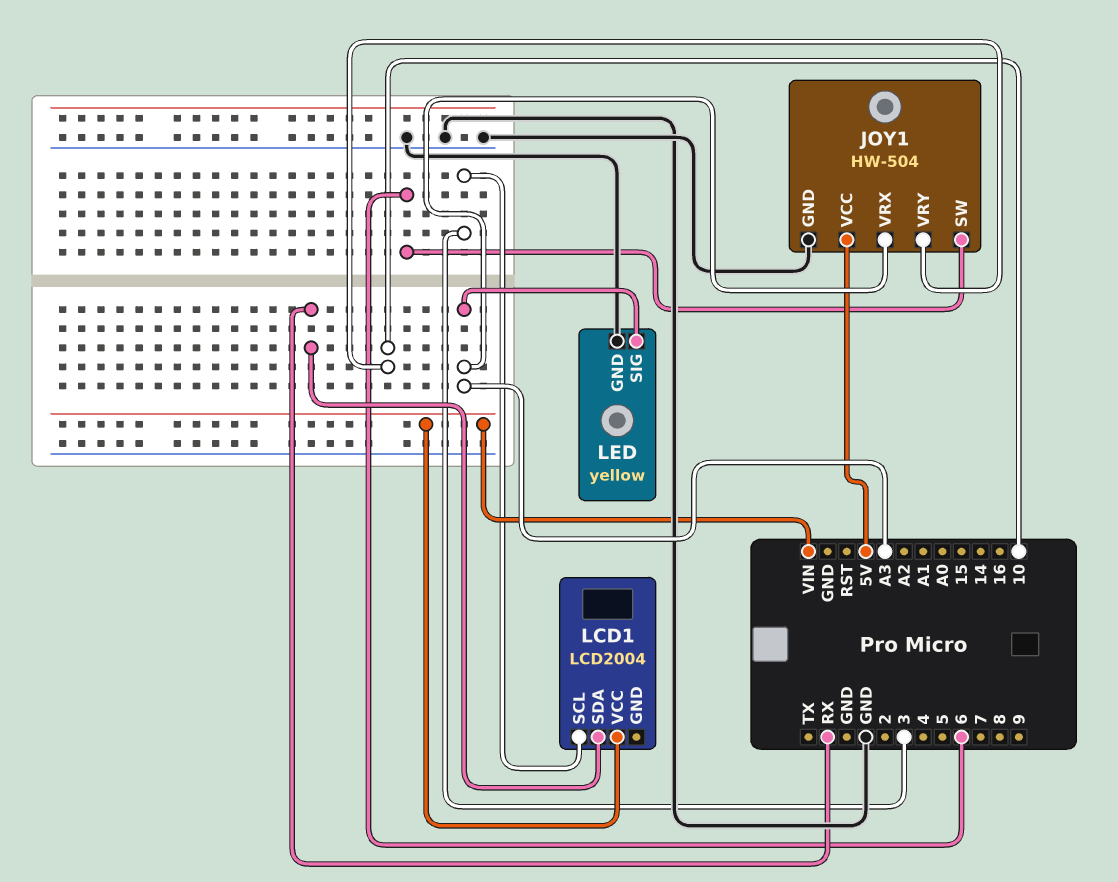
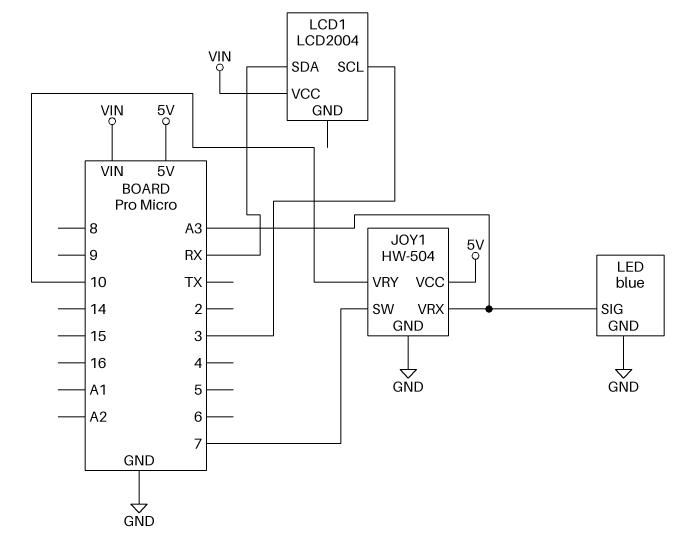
JOY1 pin SW: 6 -> 7
LED: yellow -> blue

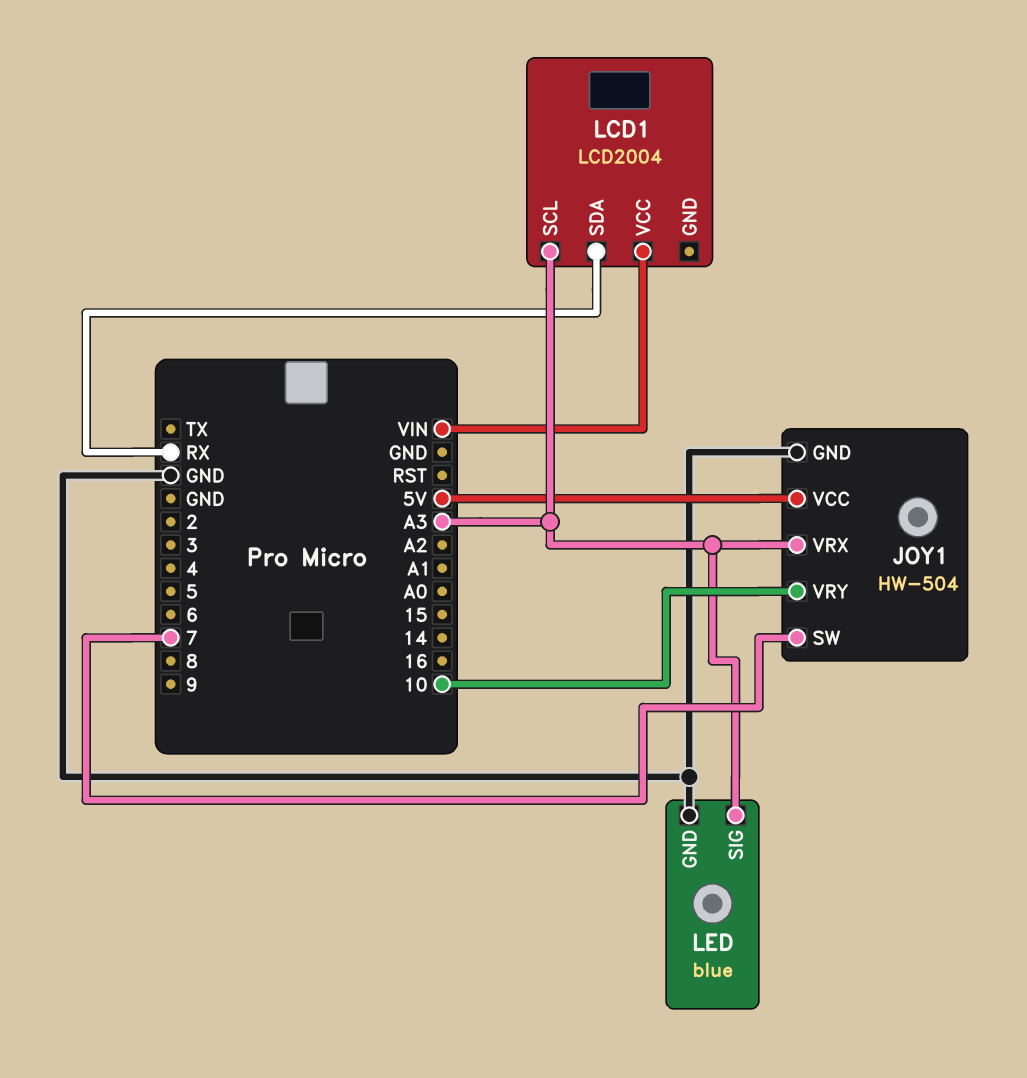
LCD1 pin SCL: 3 -> A3

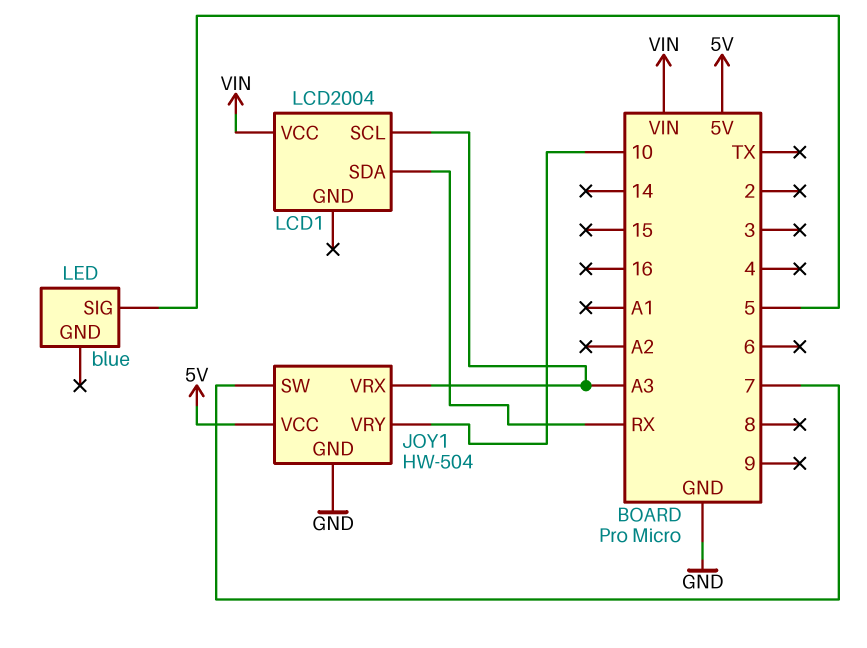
LED pin GND: GND -> none
LED pin SIG: A3 -> 5

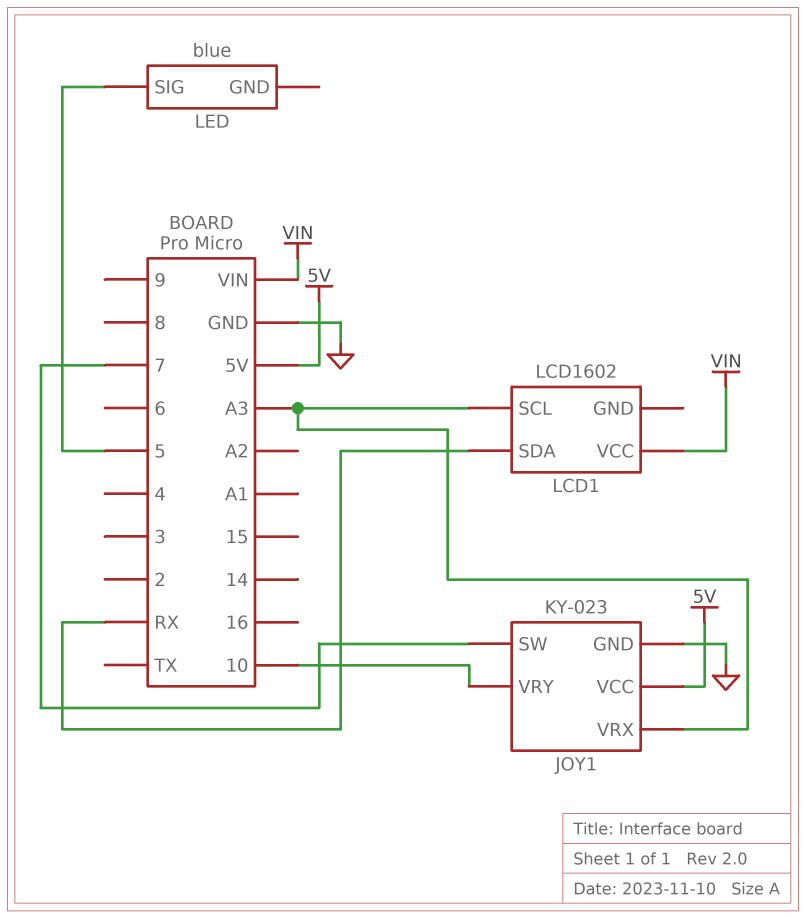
JOY1: HW-504 -> KY-023
LCD1: LCD2004 -> LCD1602

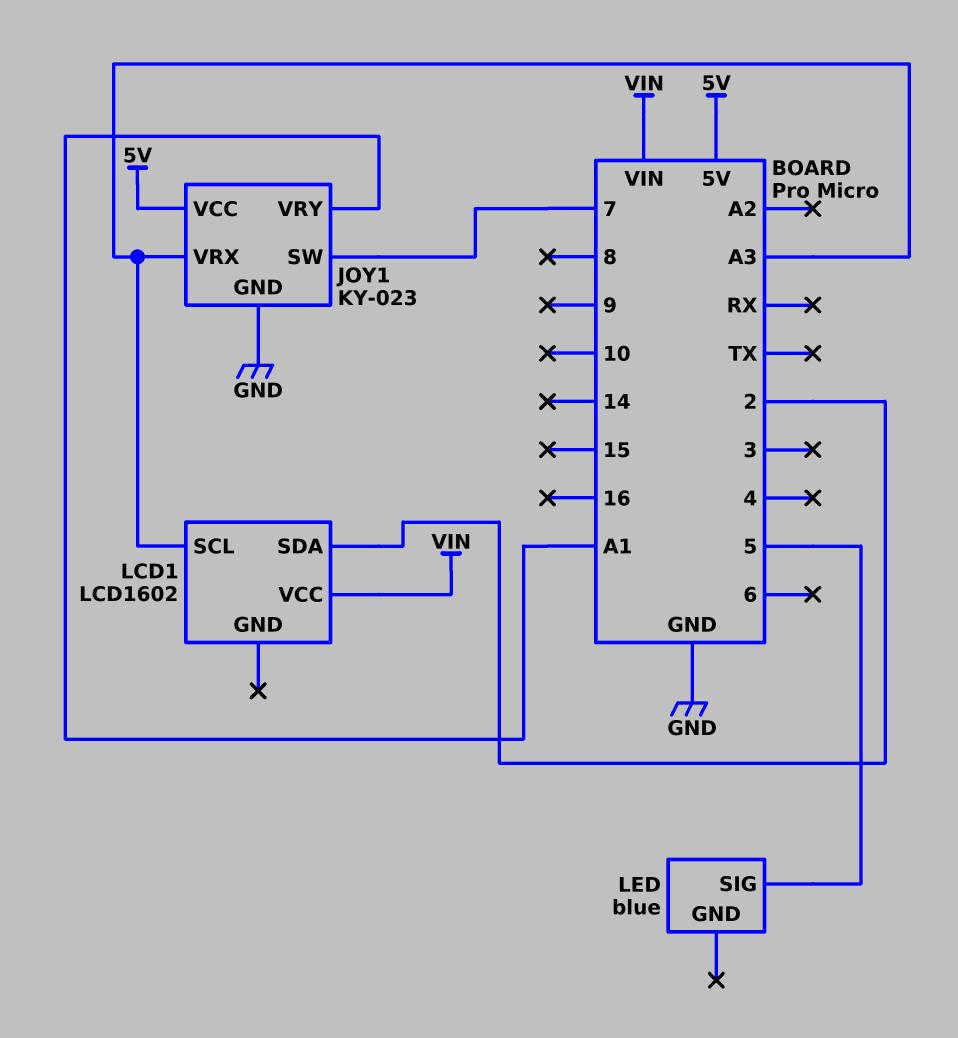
JOY1 pin VRY: 10 -> A1
LCD1 pin SDA: RX -> 2

